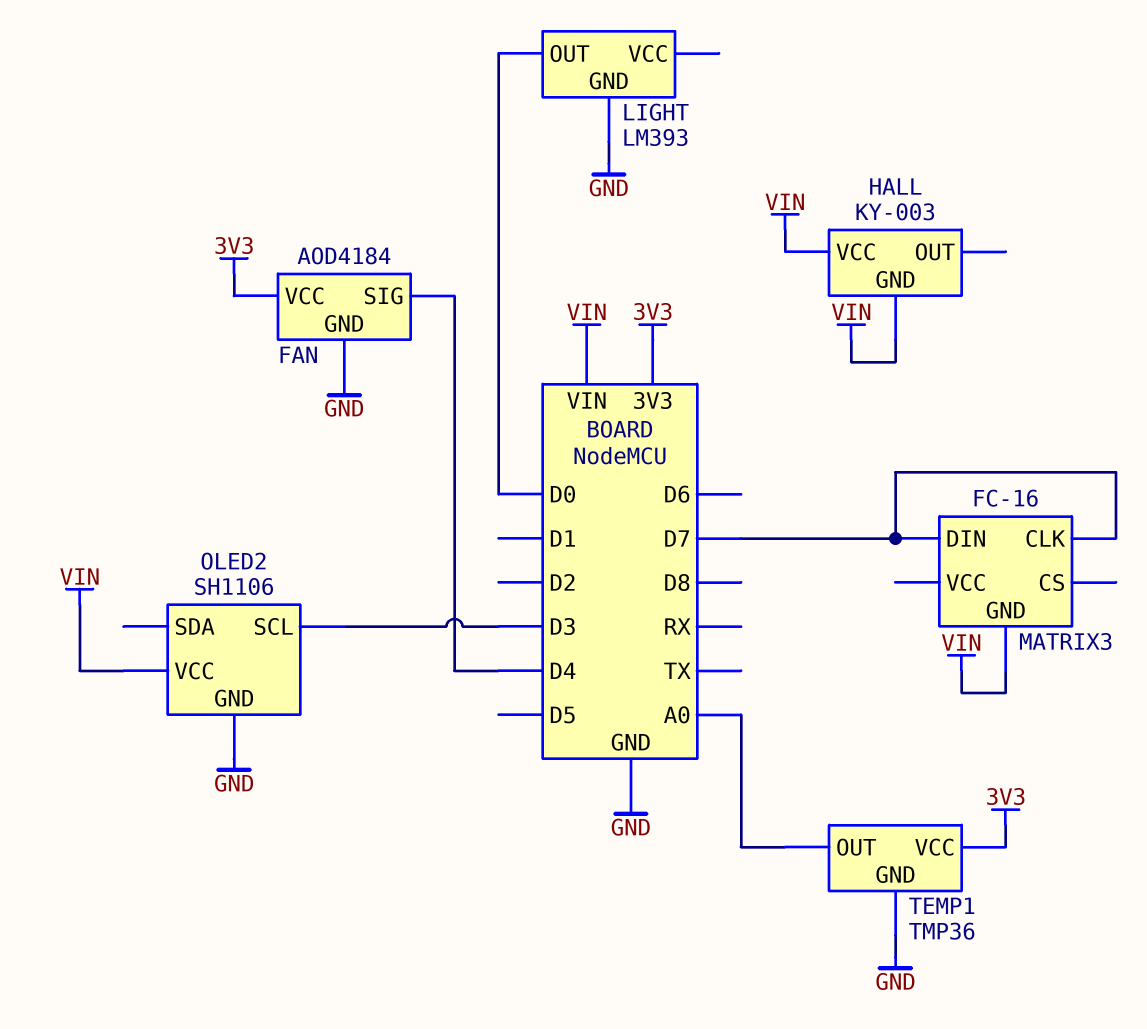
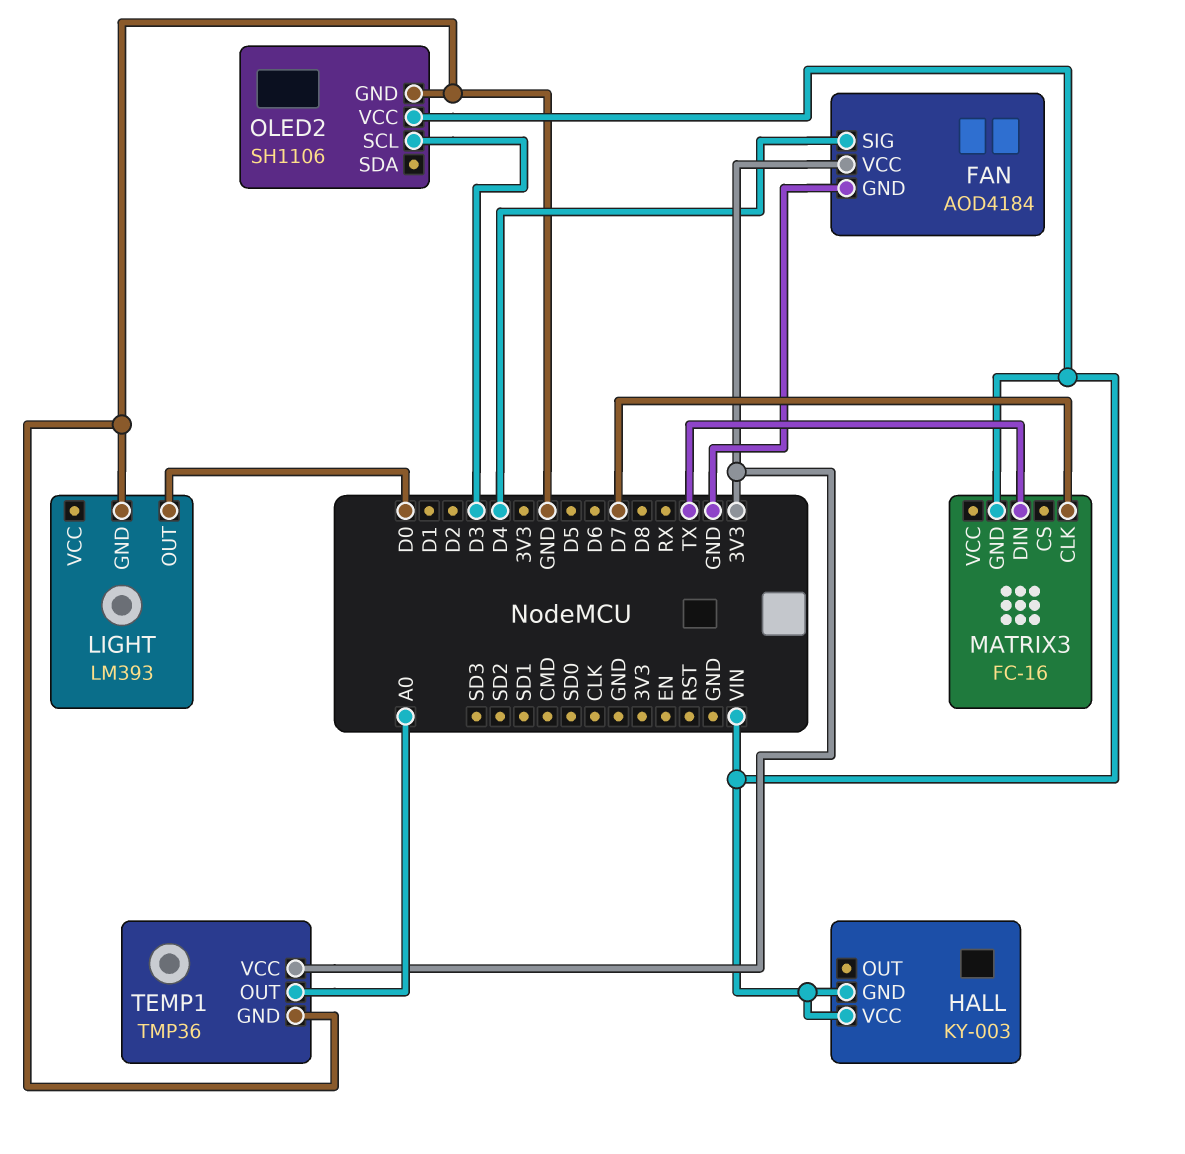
MATRIX3 pin DIN: D7 -> TX

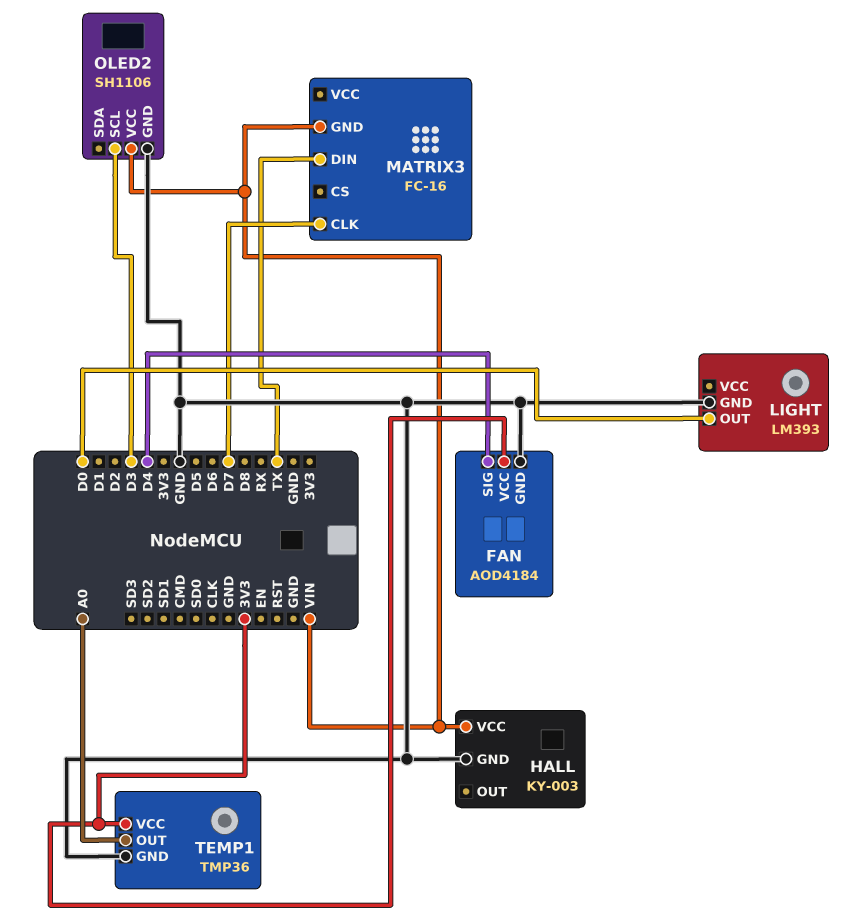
HALL pin GND: VIN -> GND

